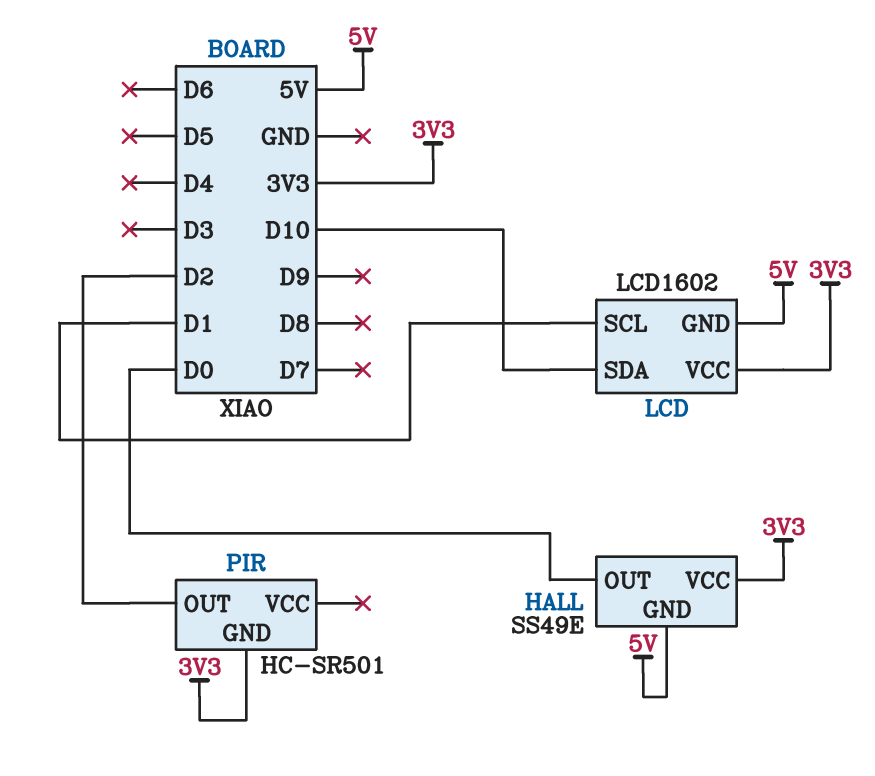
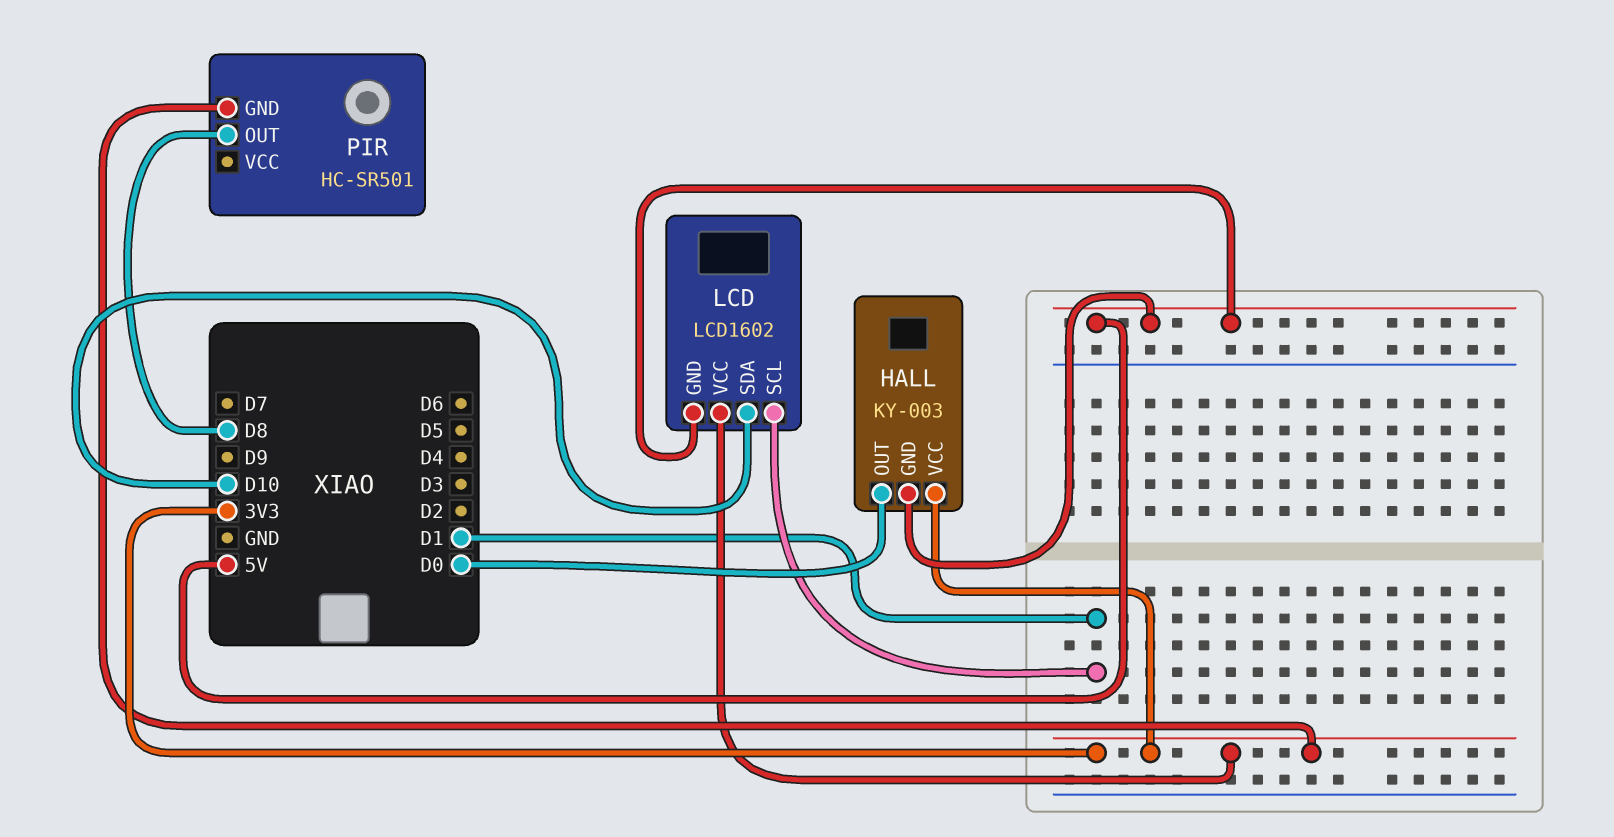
HALL: SS49E -> KY-003
PIR pin OUT: D2 -> D8

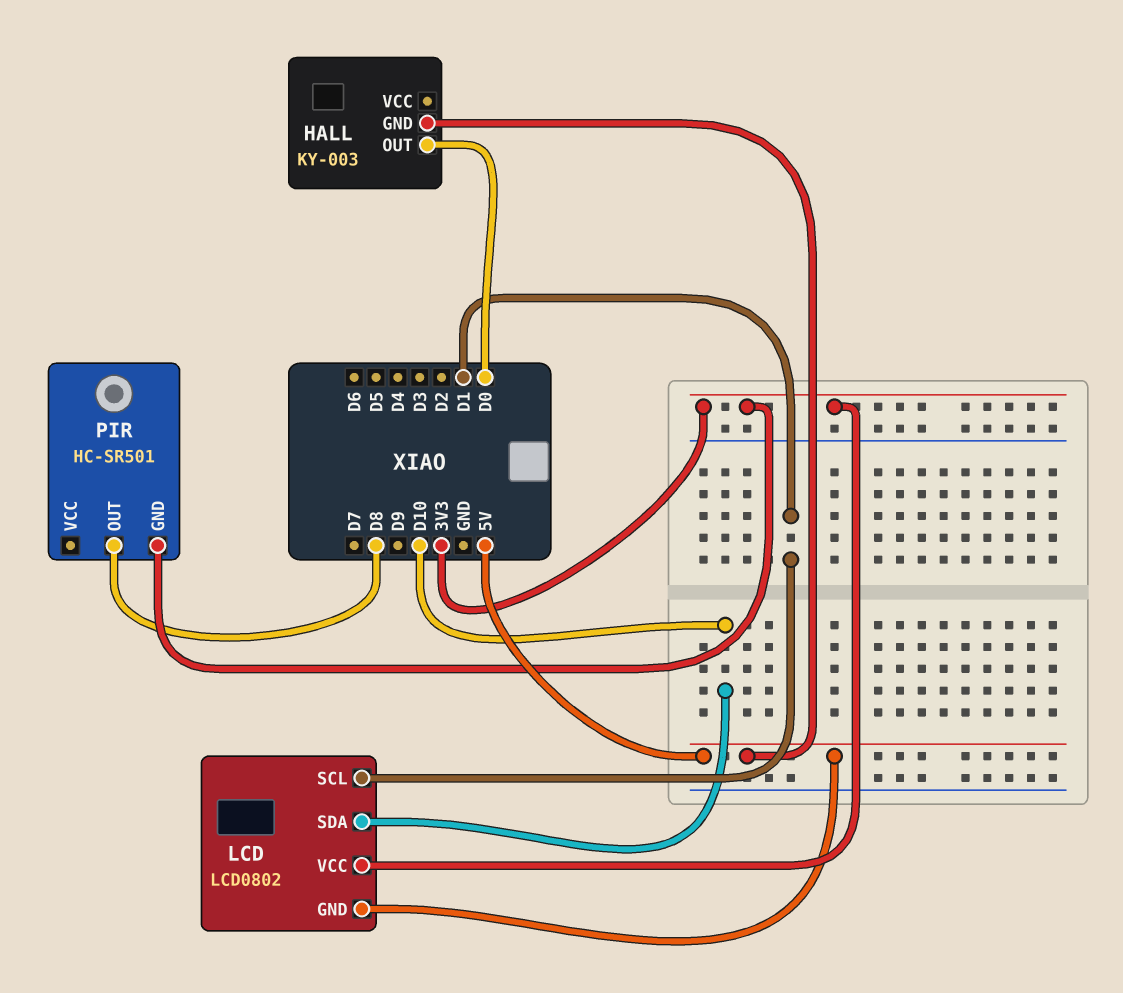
HALL pin VCC: 3V3 -> none
LCD: LCD1602 -> LCD0802

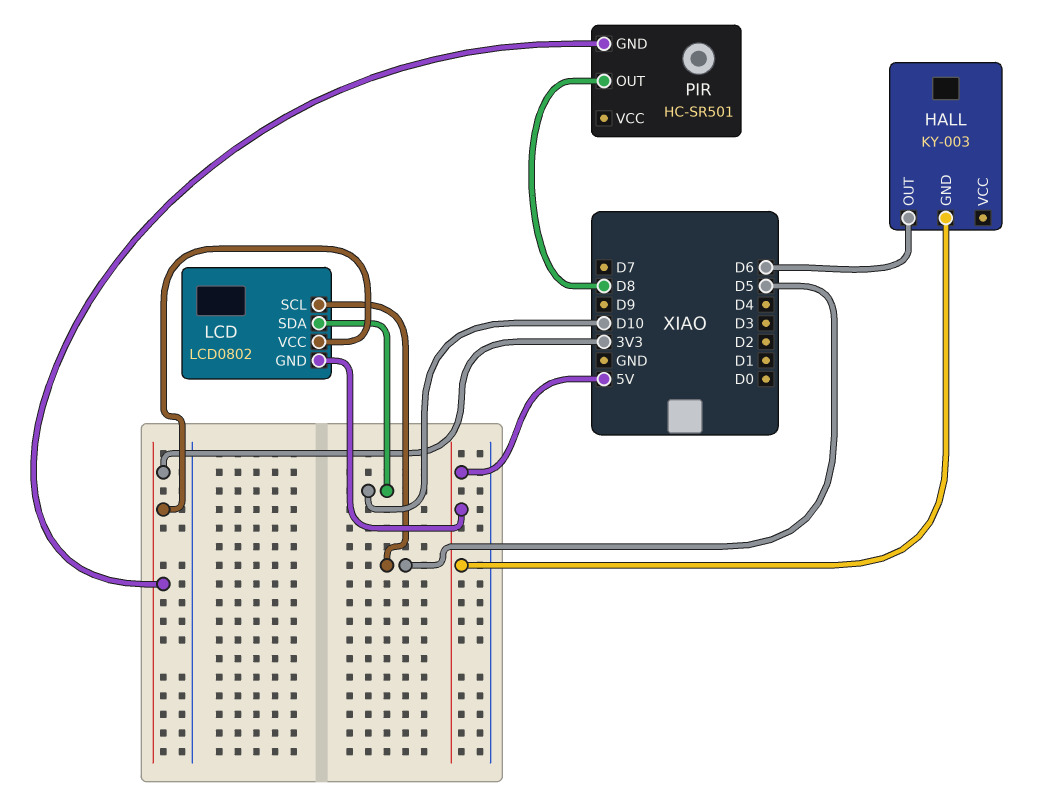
HALL pin OUT: D0 -> D6
LCD pin SCL: D1 -> D5

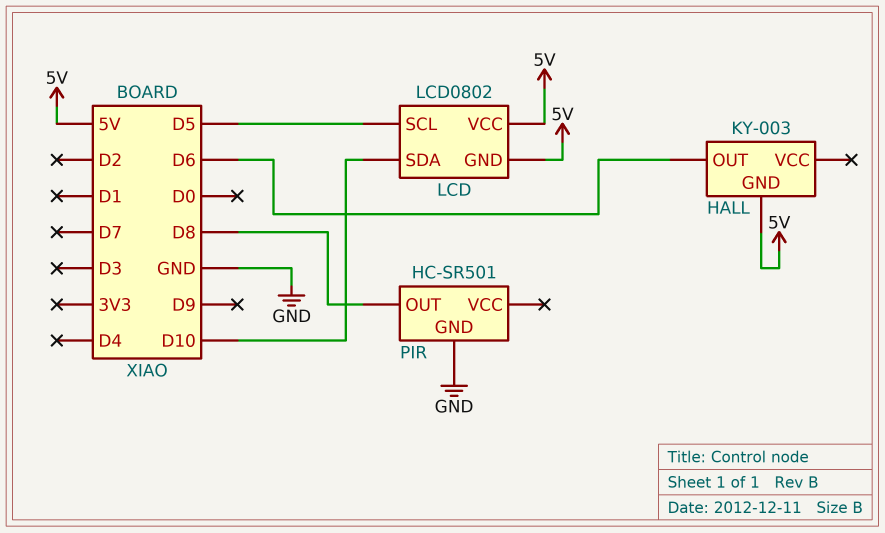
LCD pin VCC: 3V3 -> 5V
PIR pin GND: 3V3 -> GND

